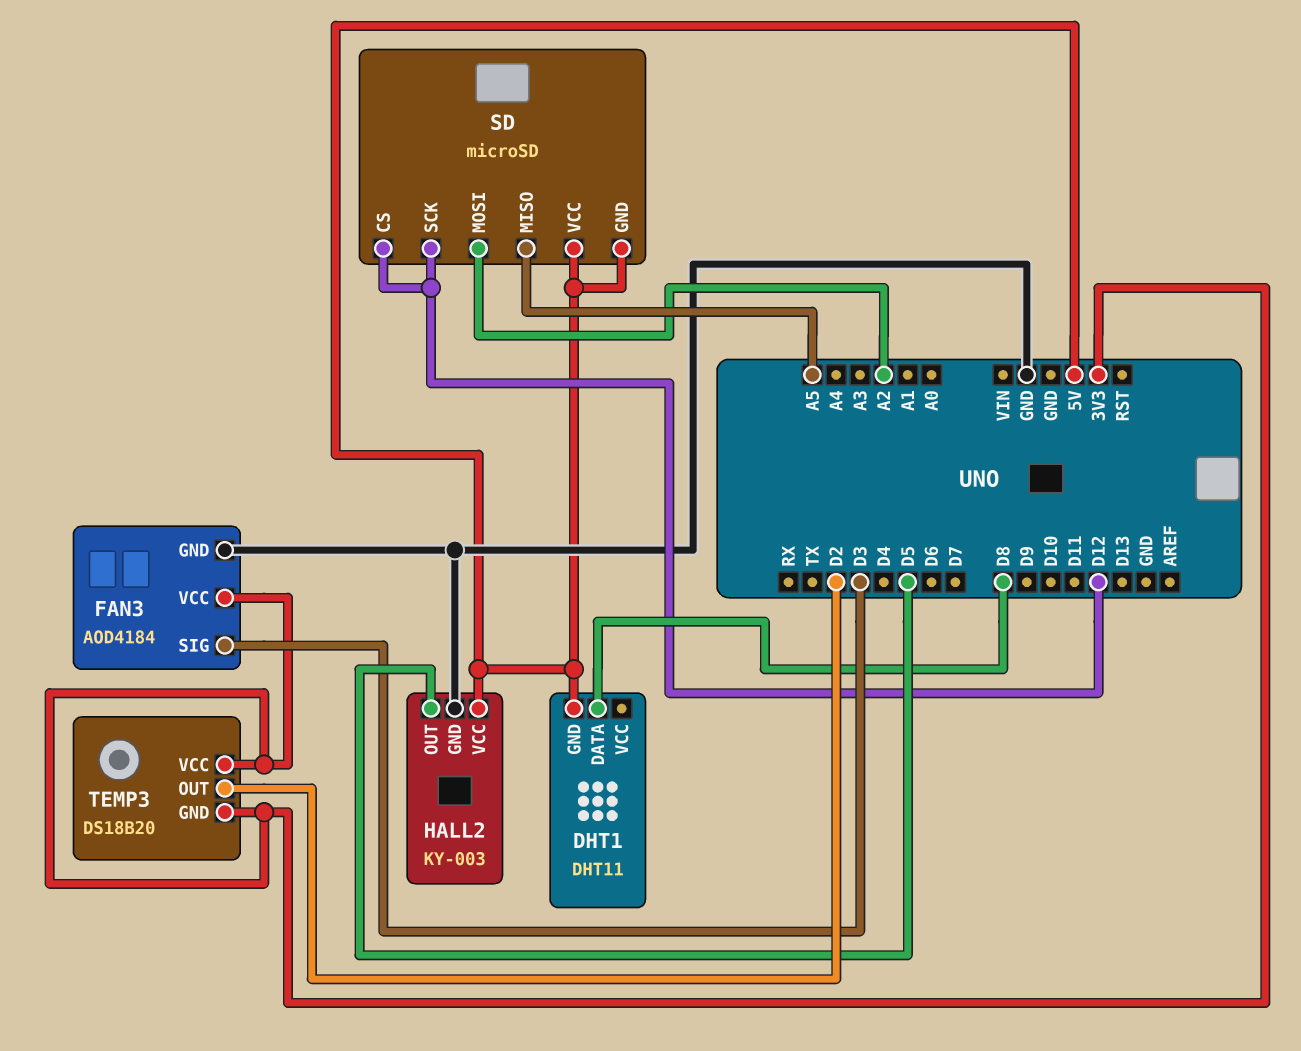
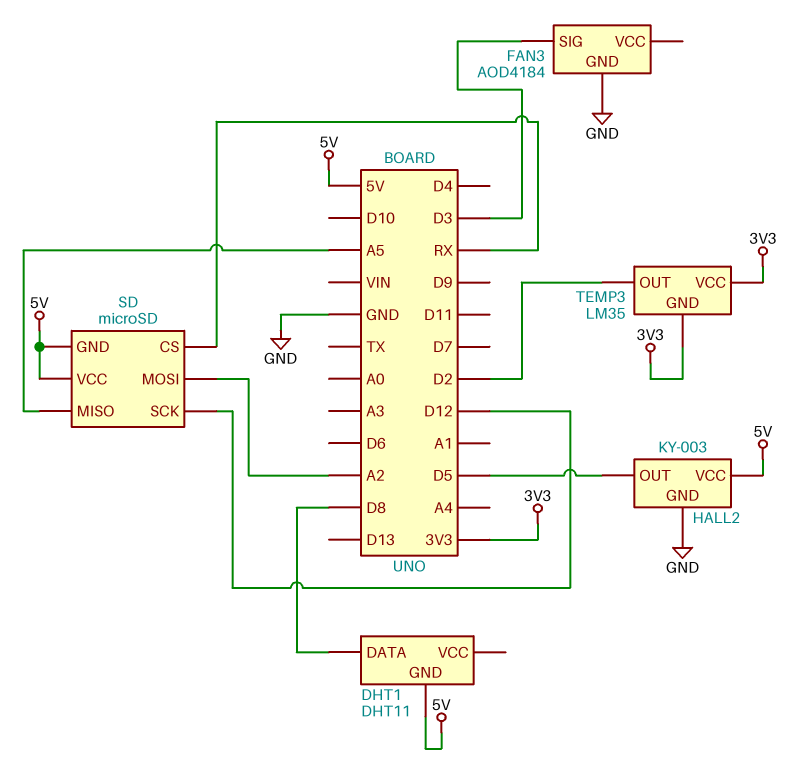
FAN3 pin VCC: 3V3 -> none
SD pin CS: D12 -> RX
TEMP3: DS18B20 -> LM35

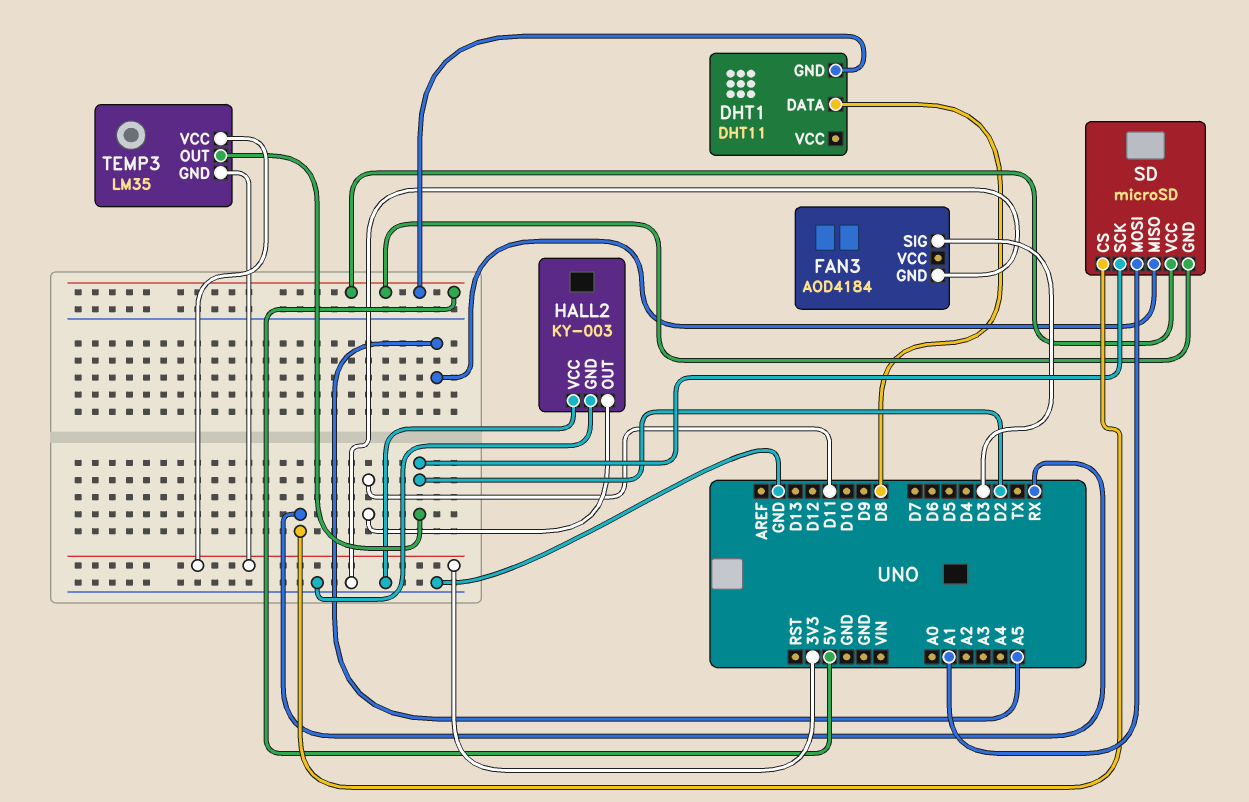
HALL2 pin OUT: D5 -> D11
HALL2 pin VCC: 5V -> GND
SD pin MOSI: A2 -> A1
SD pin SCK: D12 -> D2

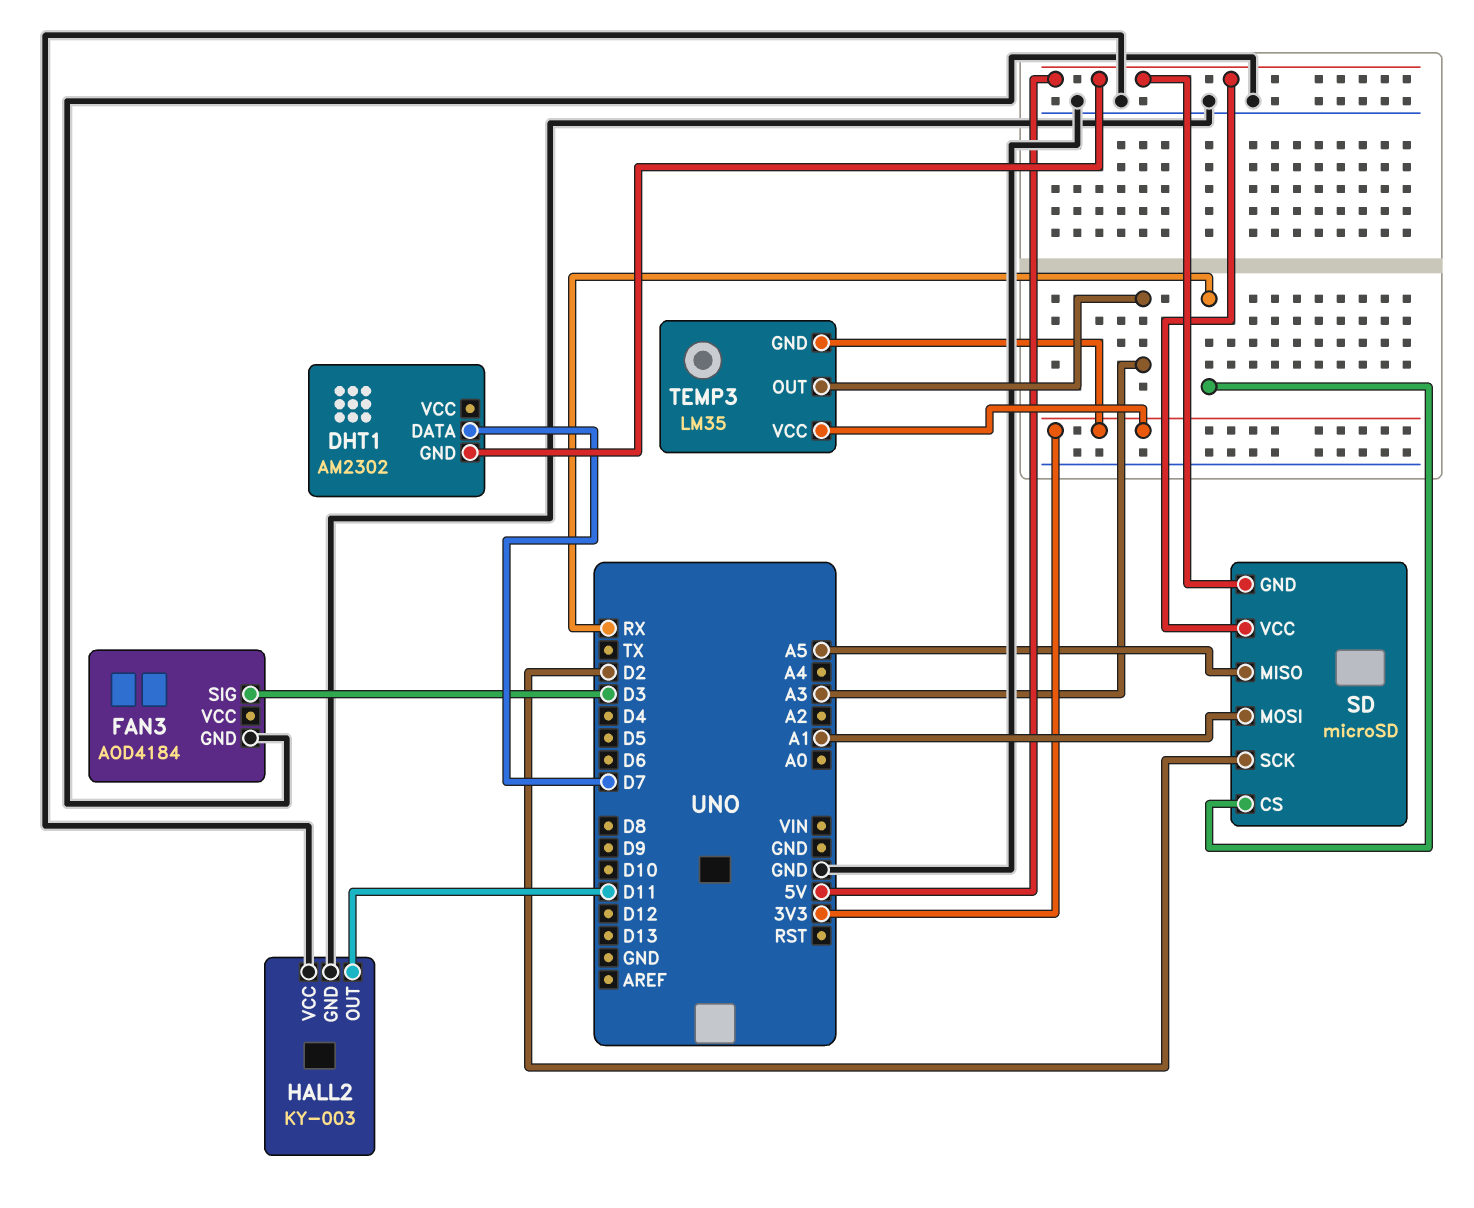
DHT1: DHT11 -> AM2302
DHT1 pin DATA: D8 -> D7
TEMP3 pin OUT: D2 -> A3

